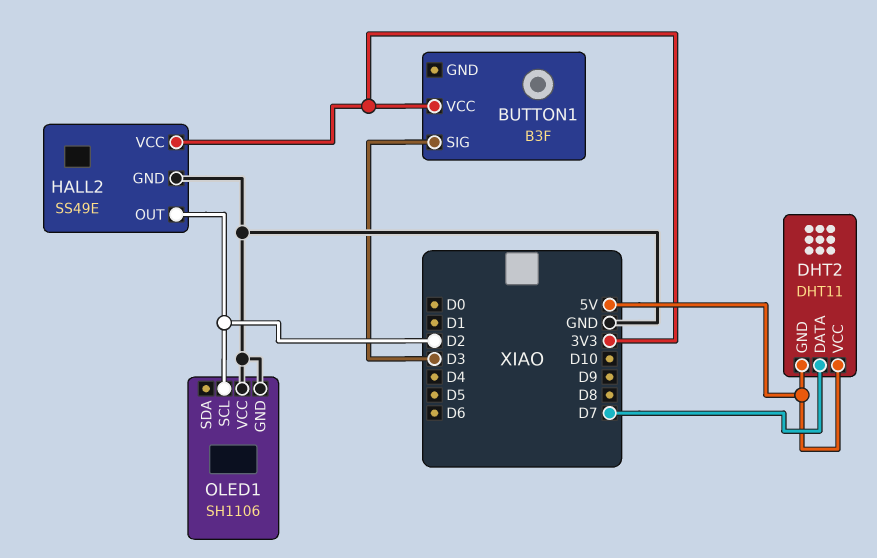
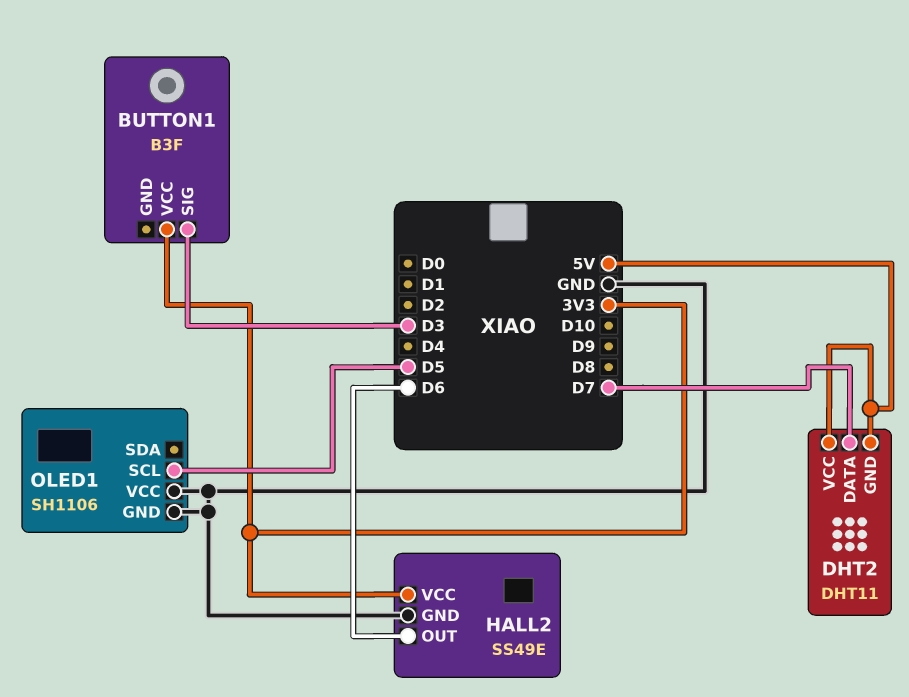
HALL2 pin OUT: D2 -> D6
OLED1 pin SCL: D2 -> D5

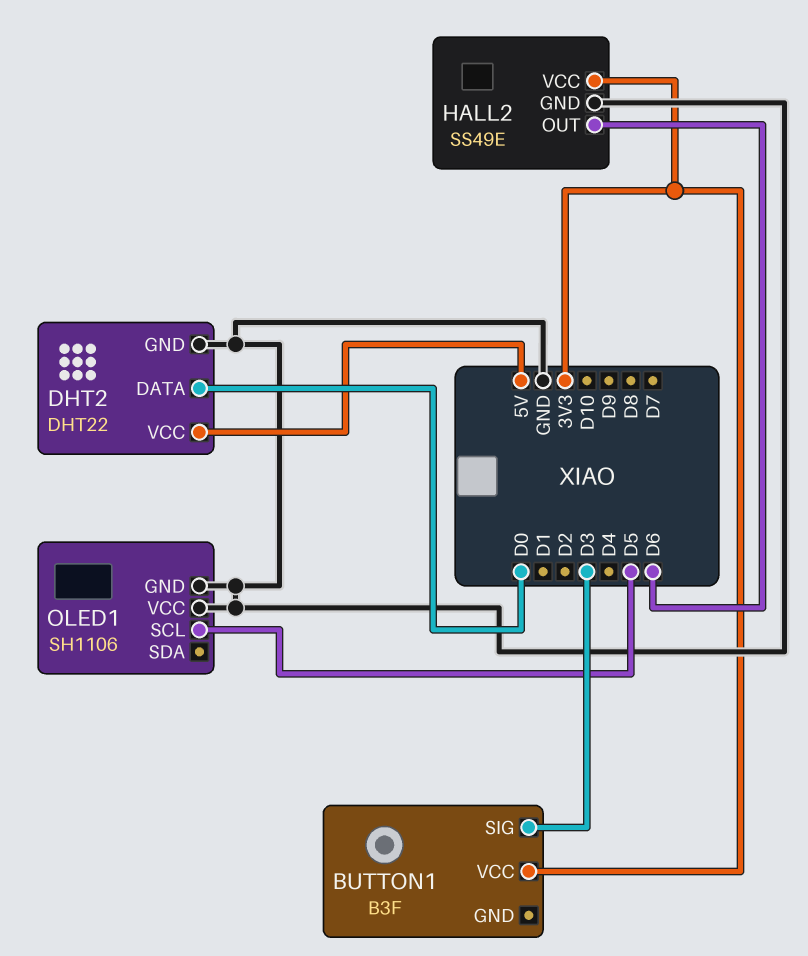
DHT2: DHT11 -> DHT22
DHT2 pin DATA: D7 -> D0
DHT2 pin GND: 5V -> GND

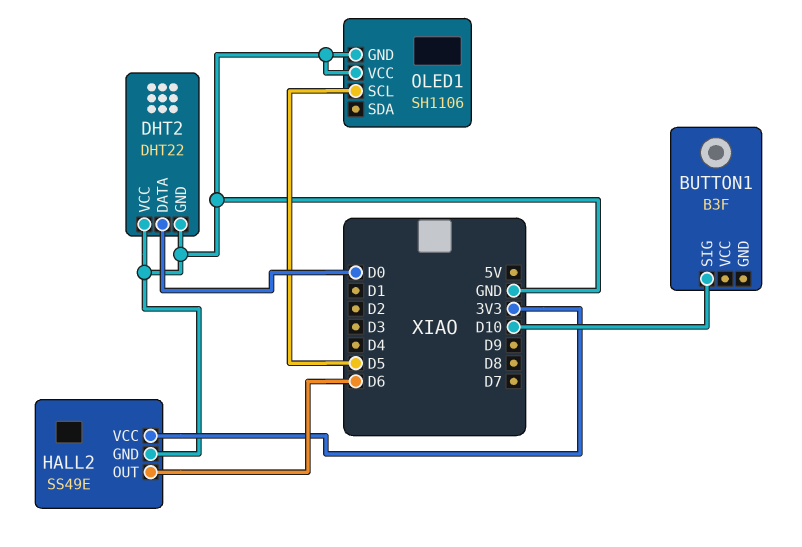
BUTTON1 pin SIG: D3 -> D10
BUTTON1 pin VCC: 3V3 -> none
DHT2 pin VCC: 5V -> GND

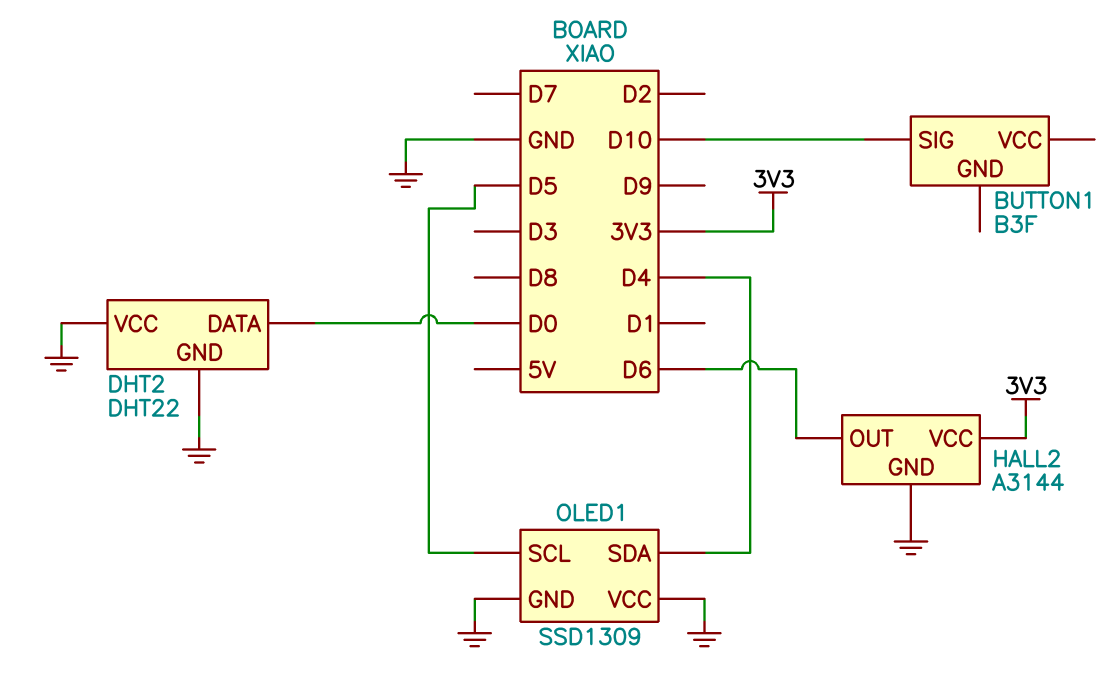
HALL2: SS49E -> A3144
OLED1: SH1106 -> SSD1309
OLED1 pin SDA: none -> D4

